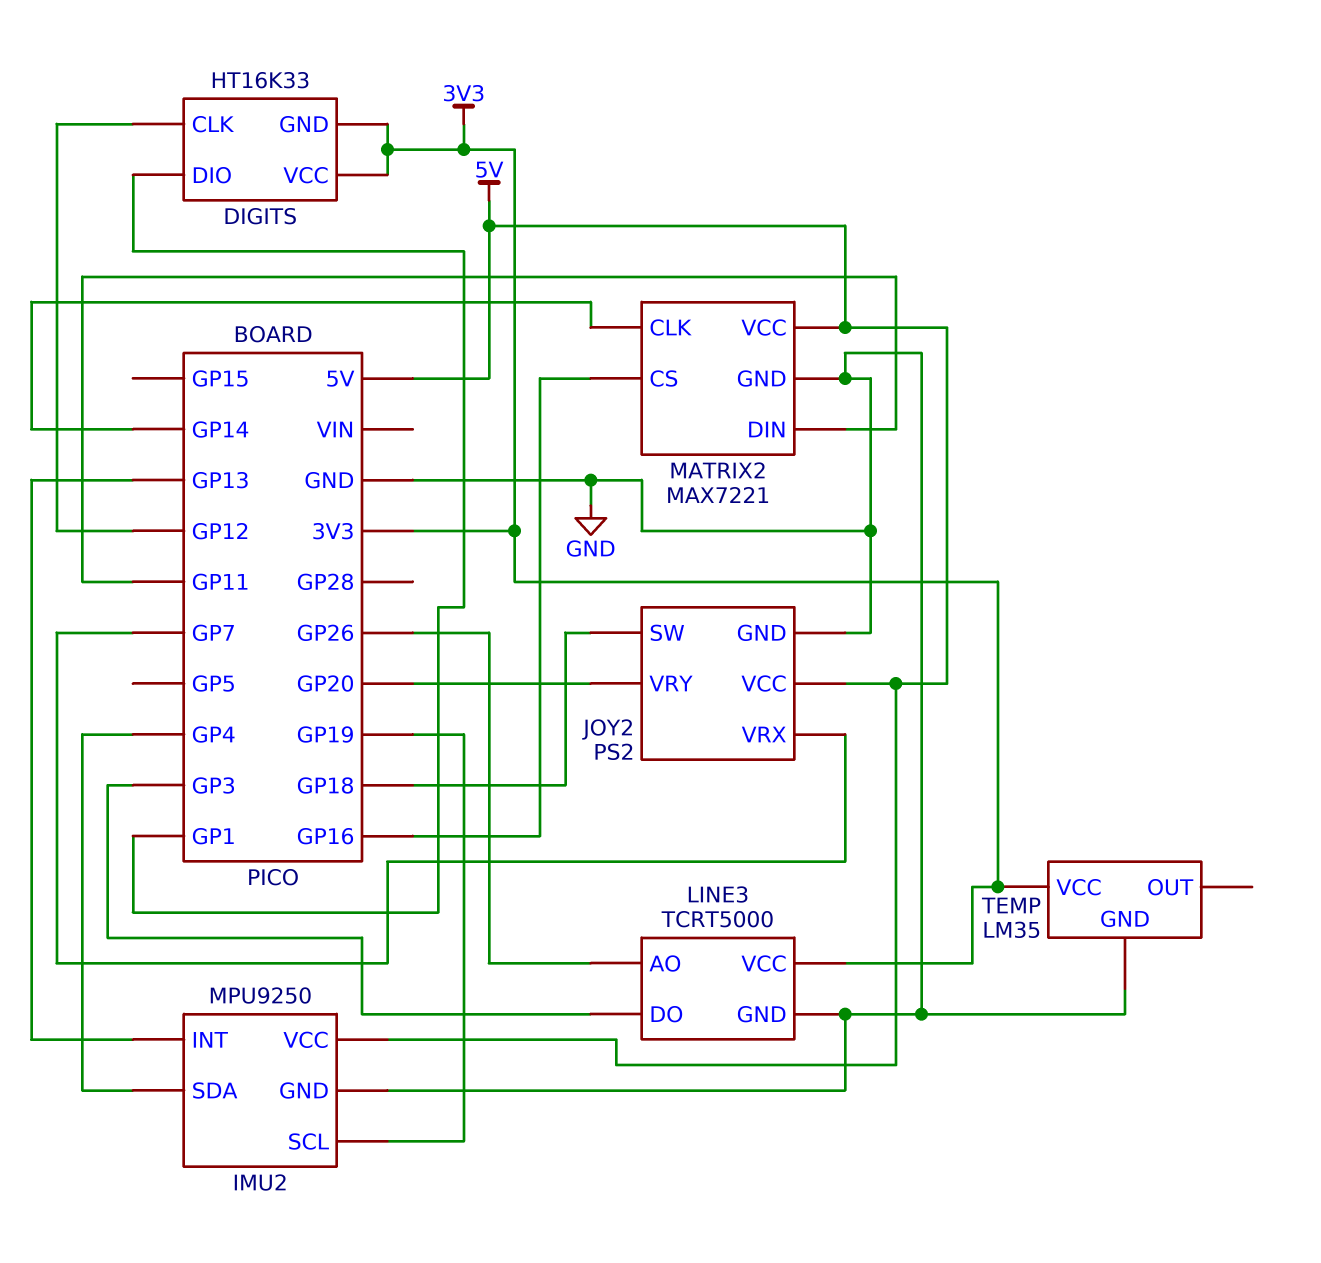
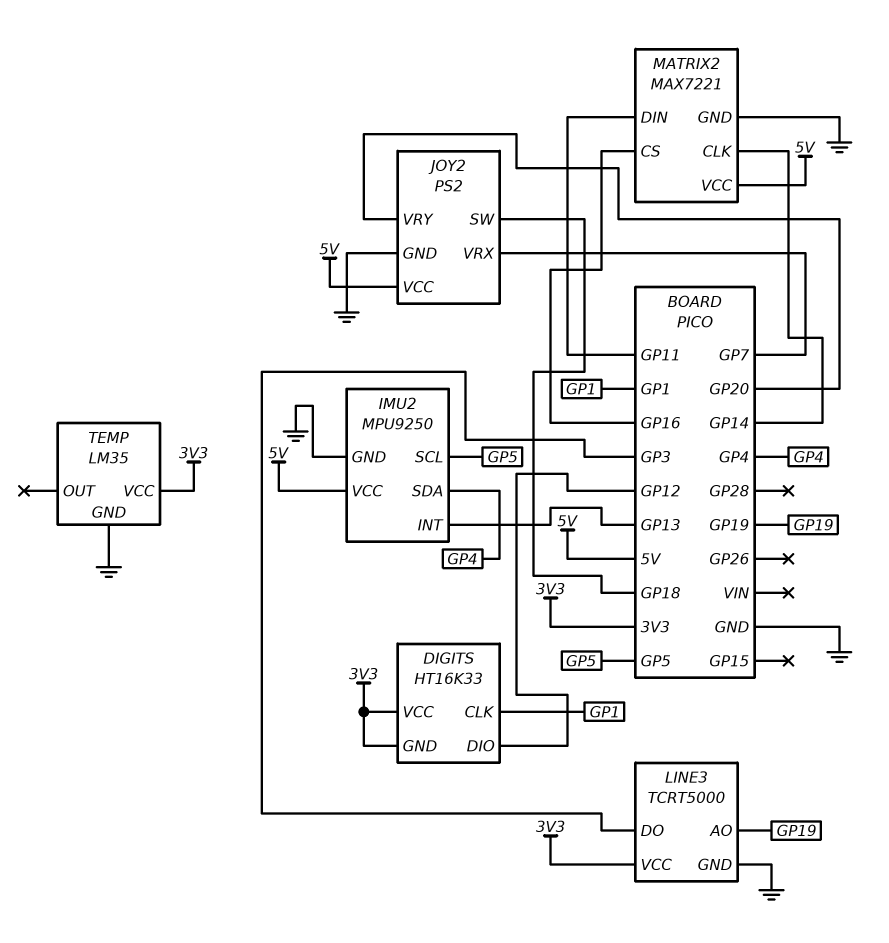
DIGITS pin CLK: GP12 -> GP1
DIGITS pin DIO: GP1 -> GP12
IMU2 pin SCL: GP19 -> GP5
LINE3 pin AO: GP26 -> GP19

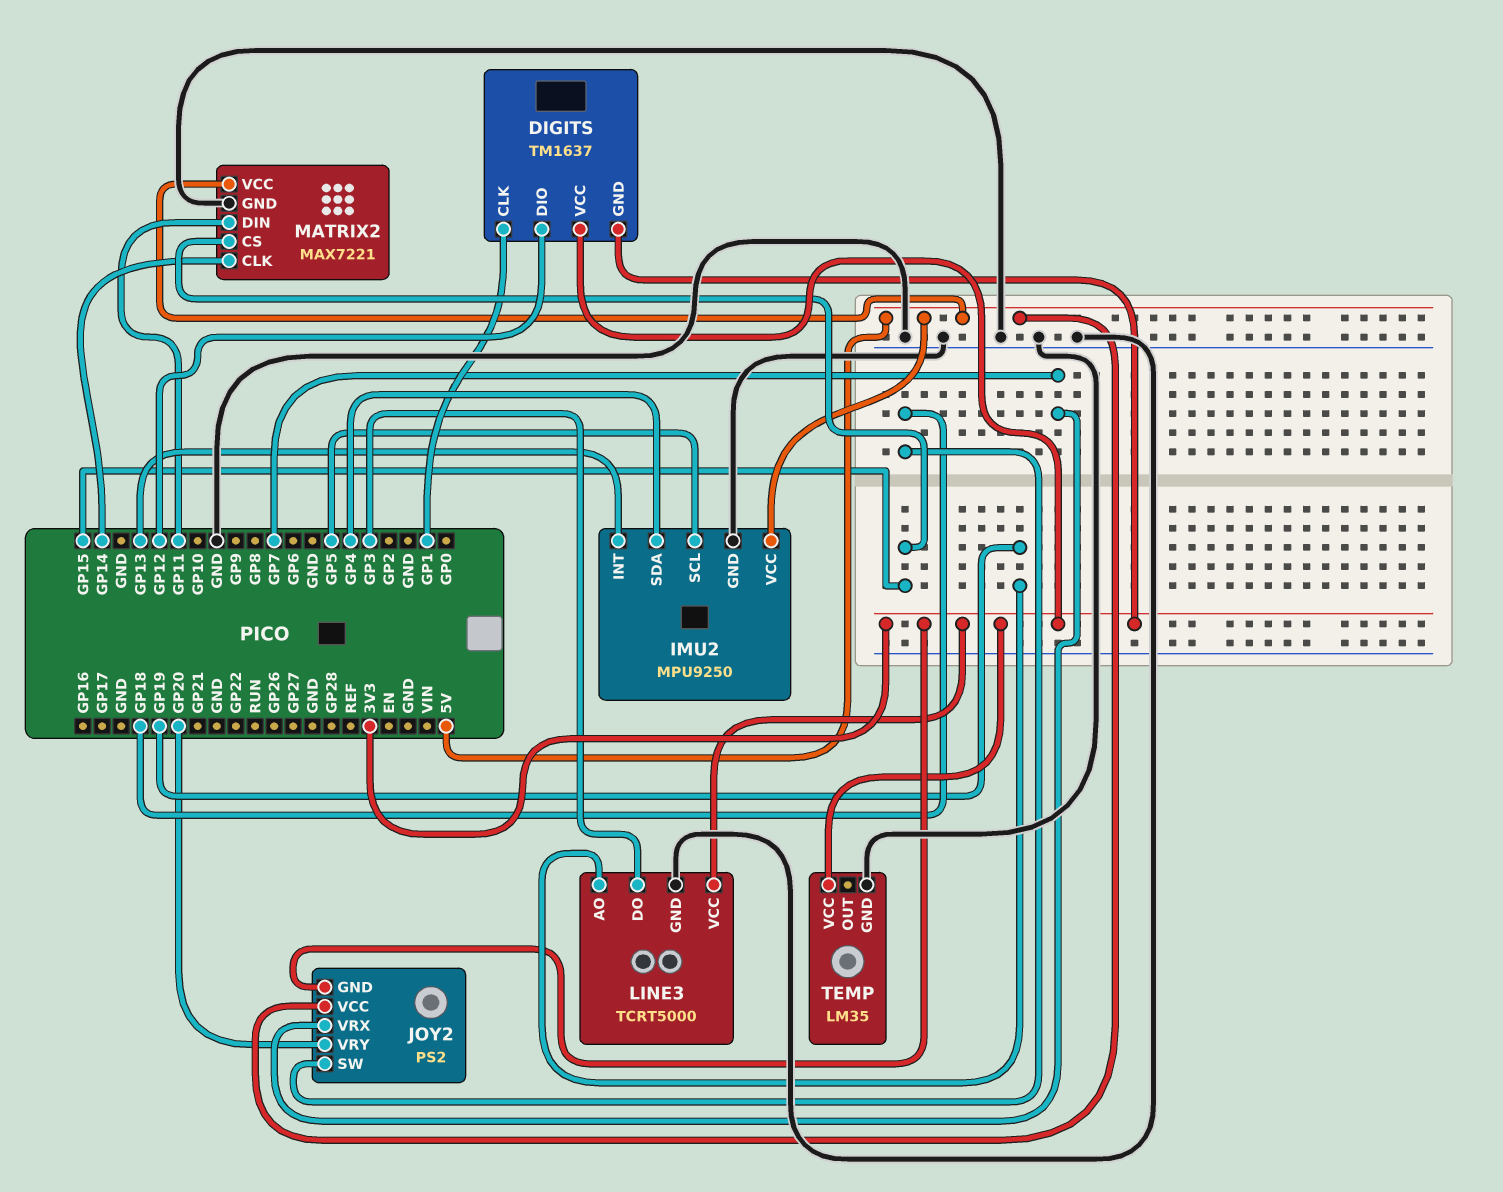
DIGITS: HT16K33 -> TM1637
JOY2 pin GND: GND -> 3V3
MATRIX2 pin CS: GP16 -> GP15

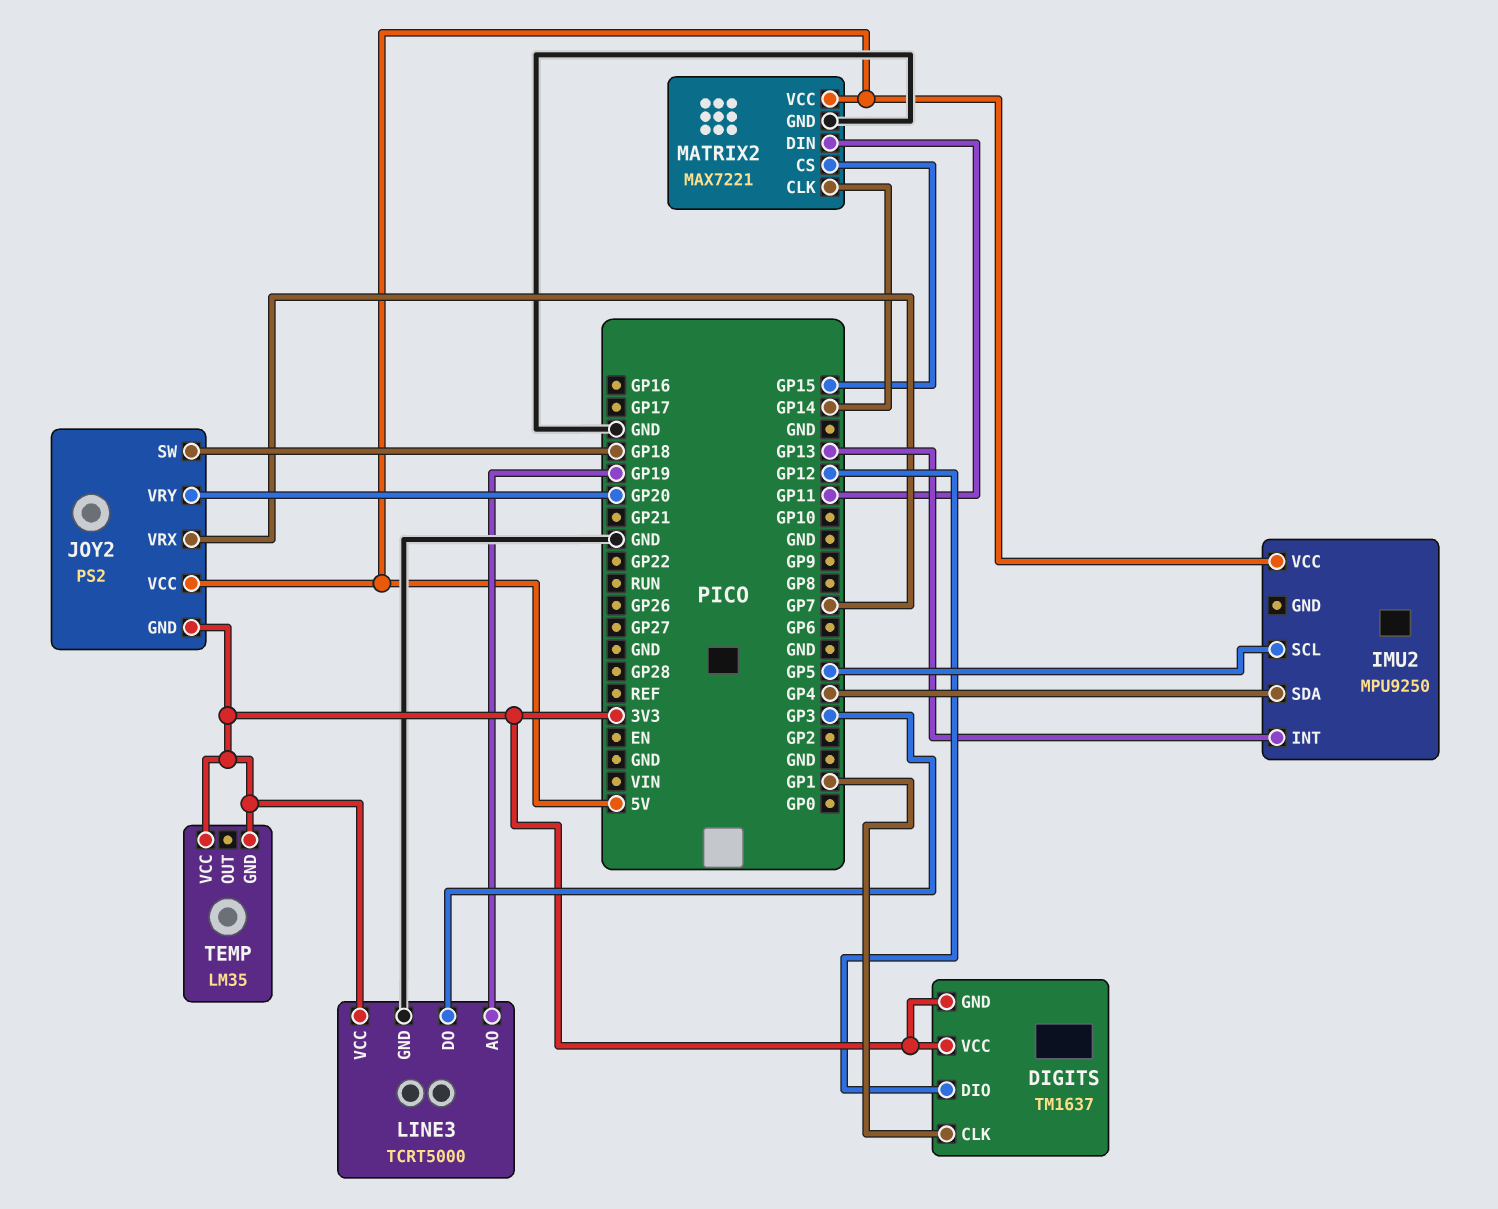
IMU2 pin GND: GND -> none
TEMP pin GND: GND -> 3V3

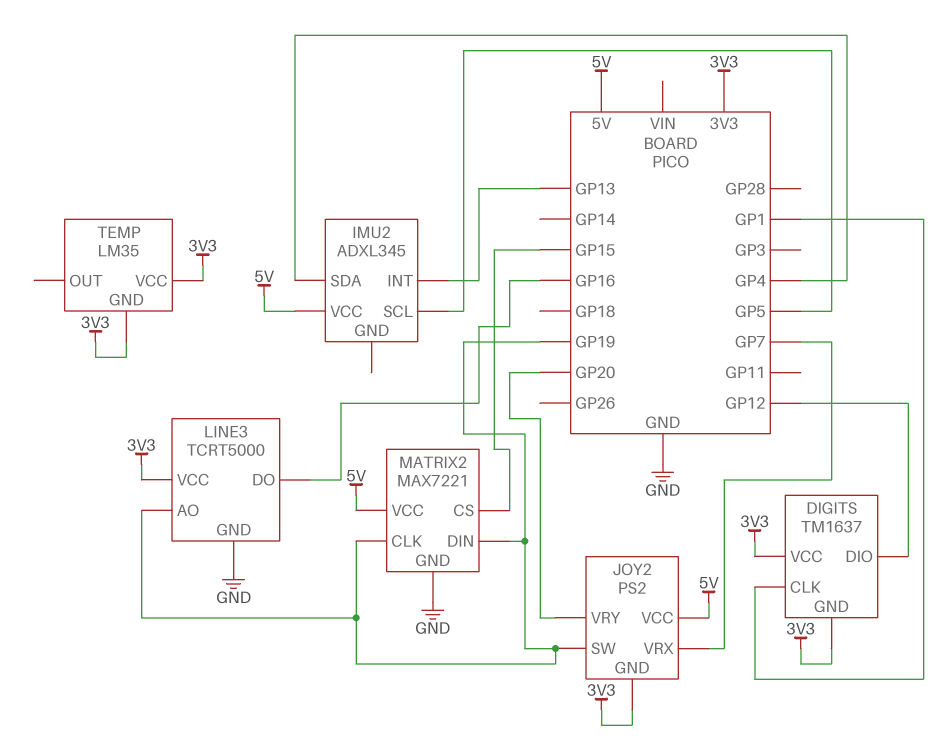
IMU2: MPU9250 -> ADXL345
JOY2 pin SW: GP18 -> GP19
LINE3 pin DO: GP3 -> GP16
MATRIX2 pin CLK: GP14 -> GP19
MATRIX2 pin DIN: GP11 -> GP19

